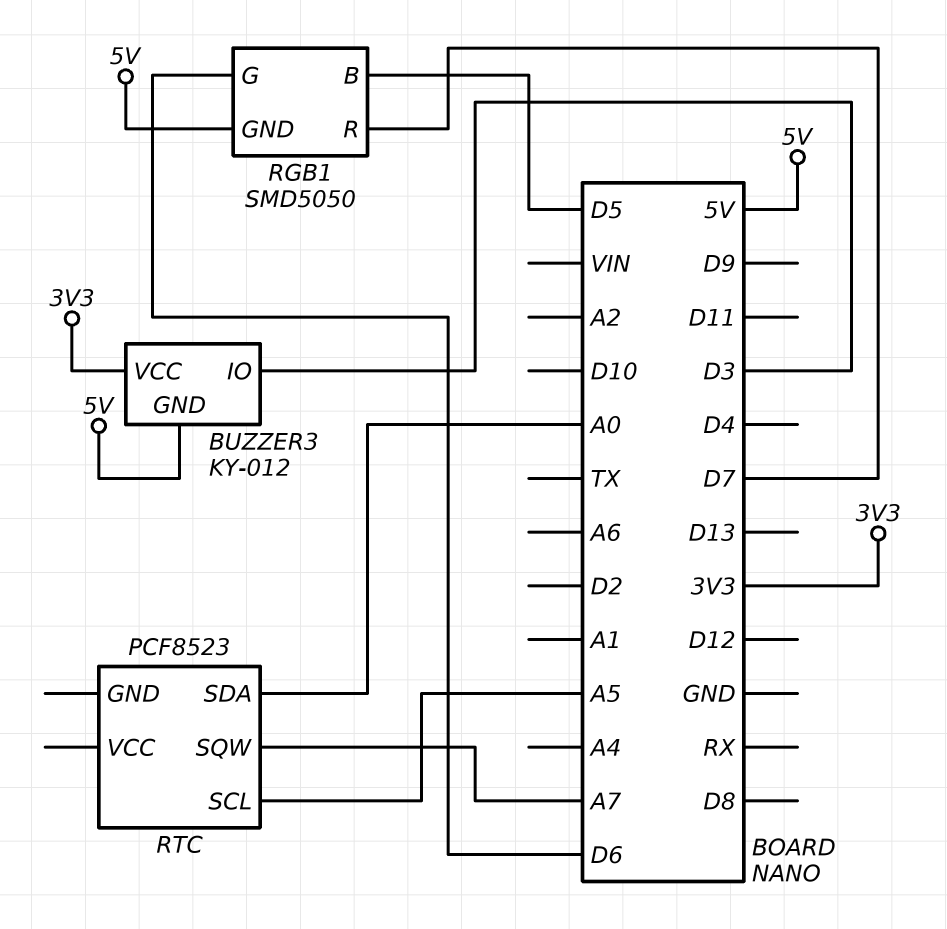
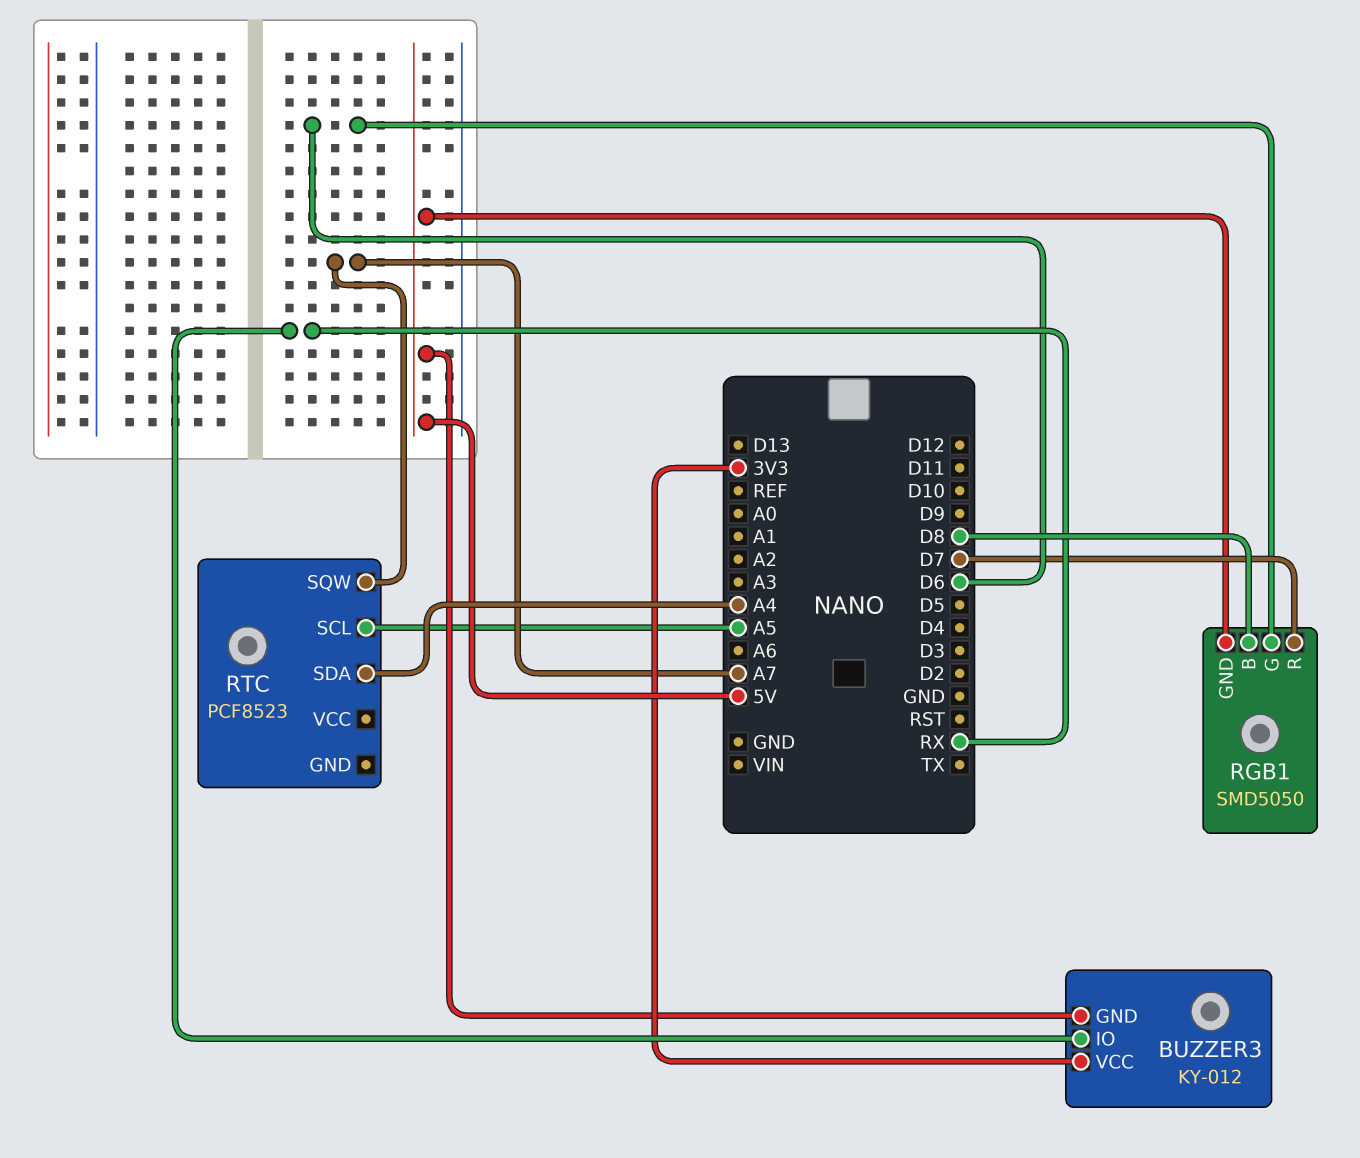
BUZZER3 pin IO: D3 -> RX
RGB1 pin B: D5 -> D8
RTC pin SDA: A0 -> A4

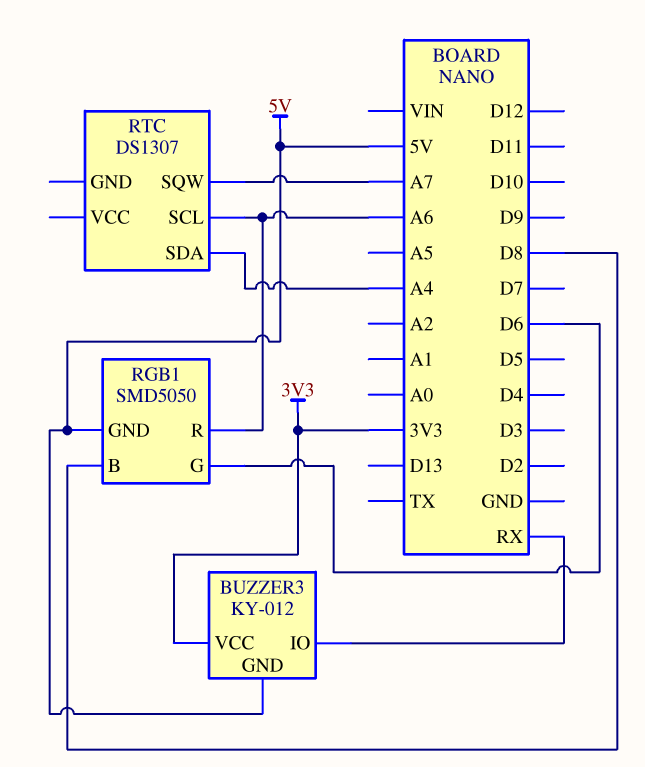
RGB1 pin R: D7 -> A6
RTC: PCF8523 -> DS1307
RTC pin SCL: A5 -> A6

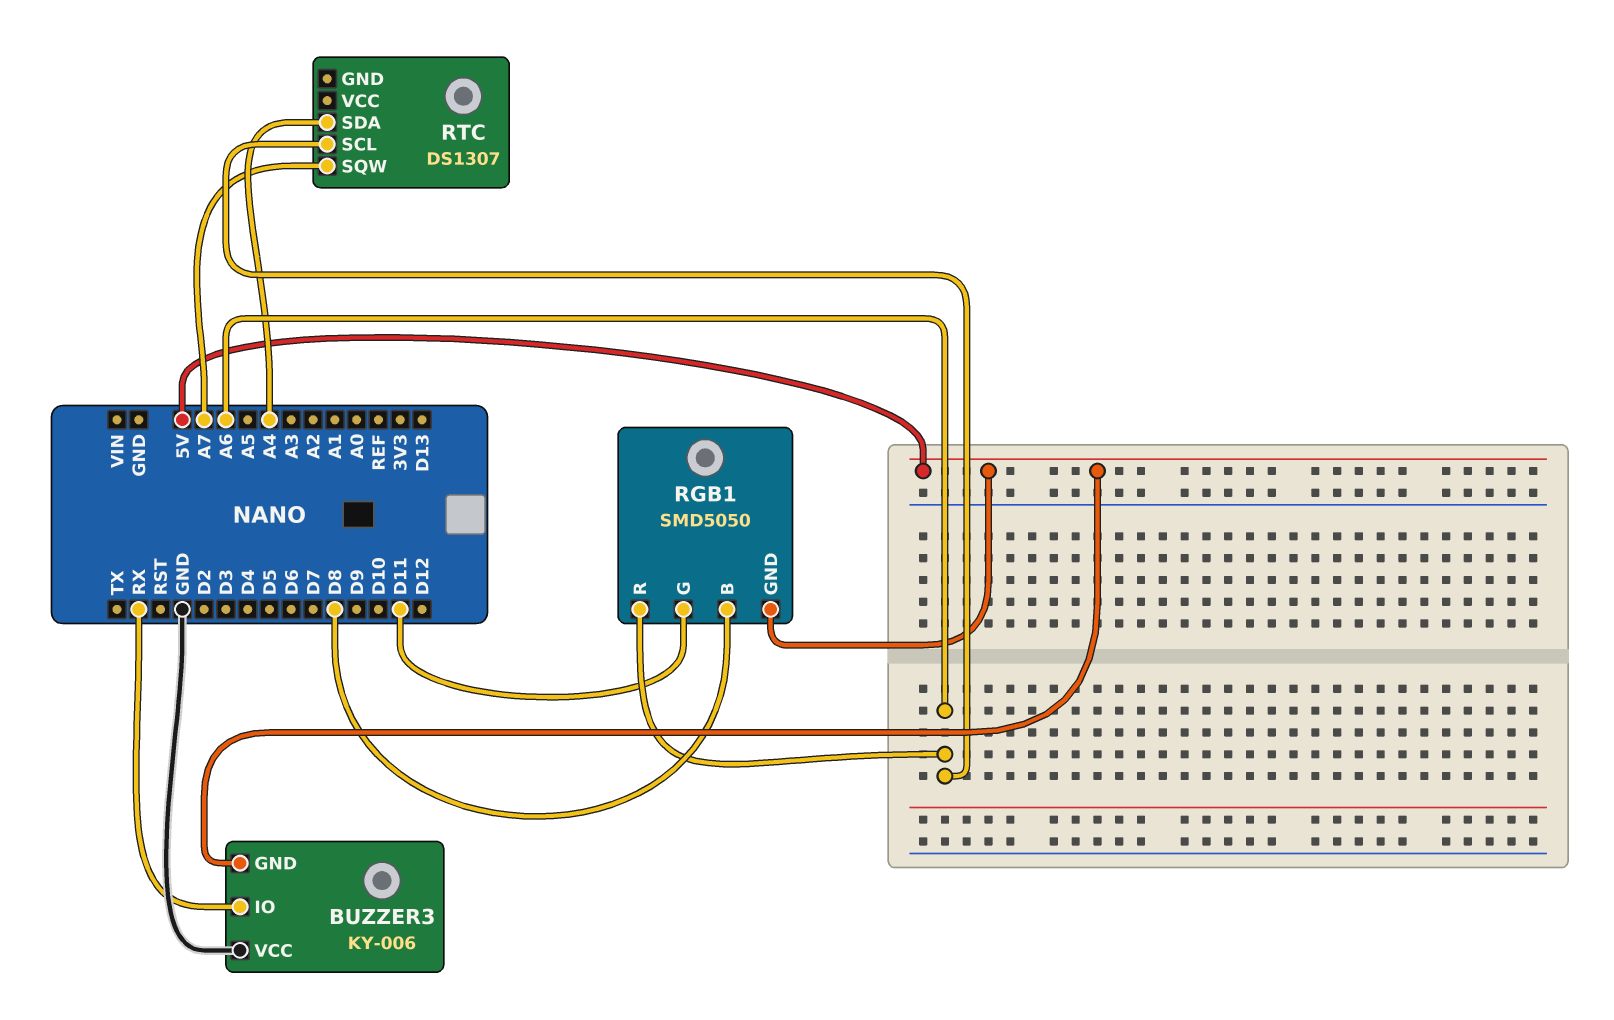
BUZZER3: KY-012 -> KY-006
BUZZER3 pin VCC: 3V3 -> GND
RGB1 pin G: D6 -> D11

